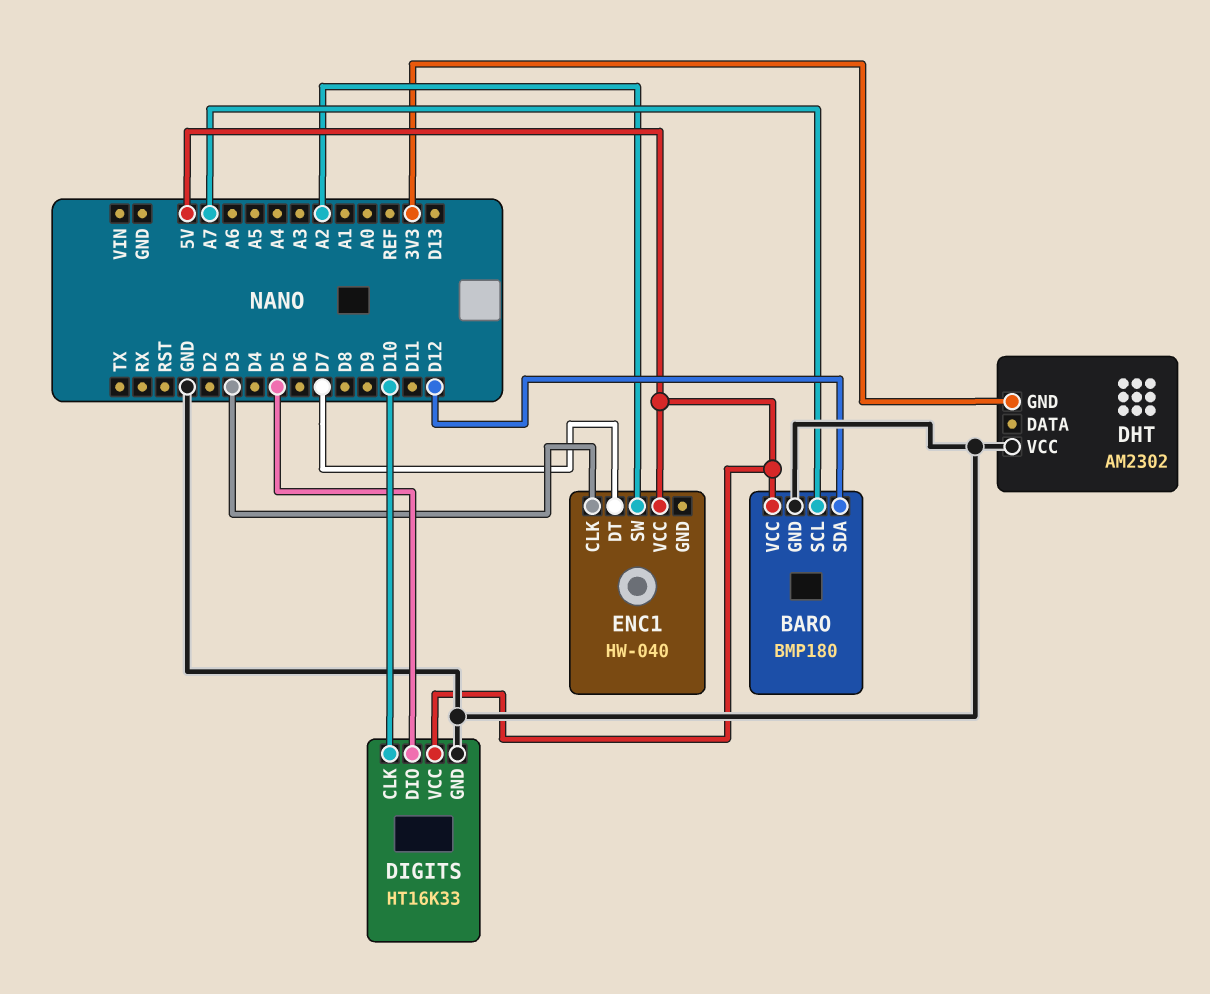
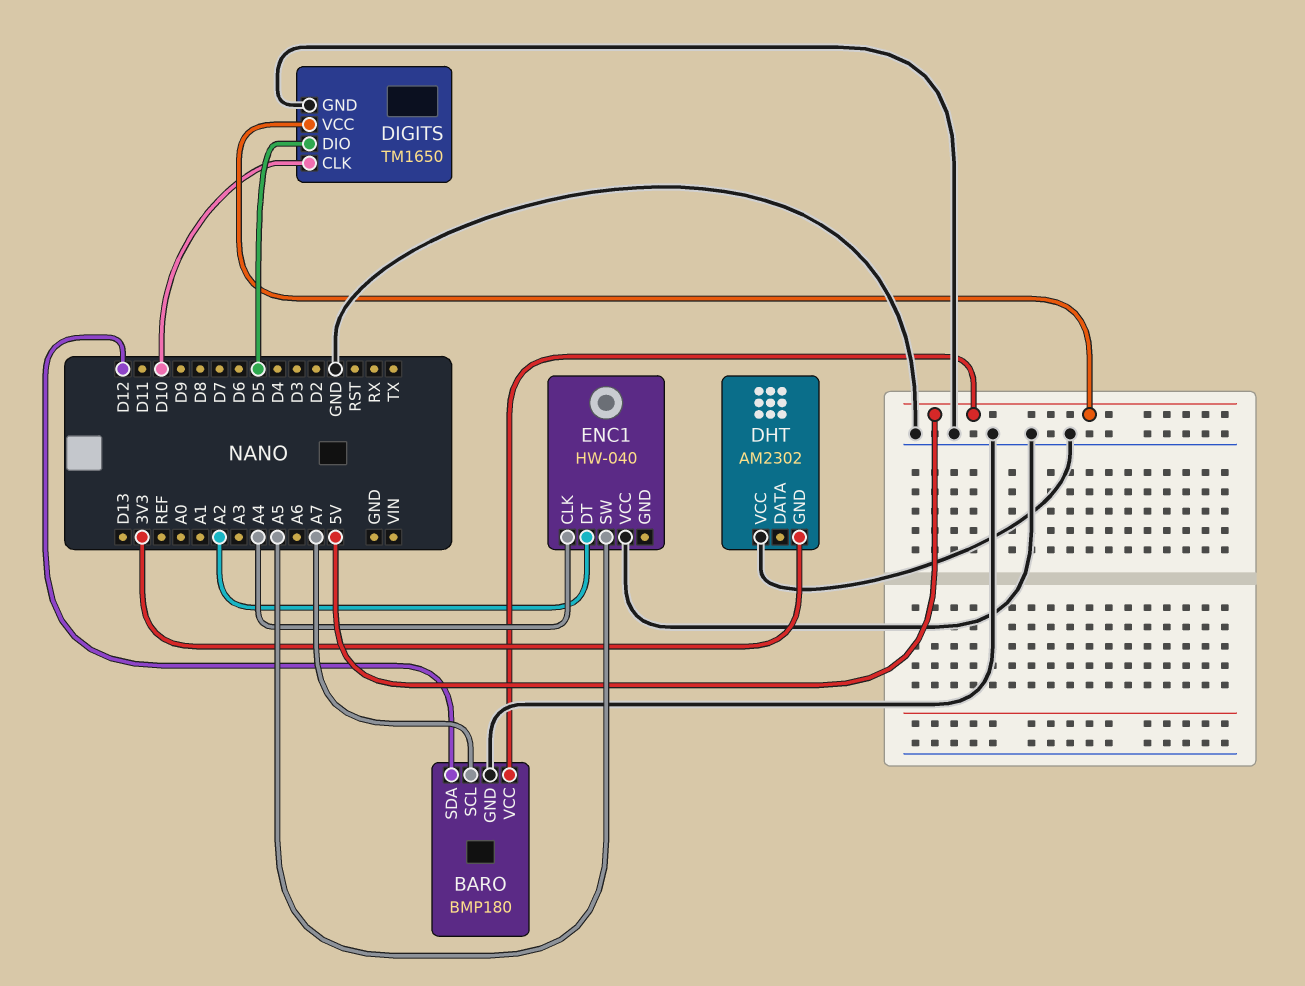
DIGITS: HT16K33 -> TM1650
ENC1 pin CLK: D3 -> A4
ENC1 pin DT: D7 -> A2
ENC1 pin SW: A2 -> A5
ENC1 pin VCC: 5V -> GND

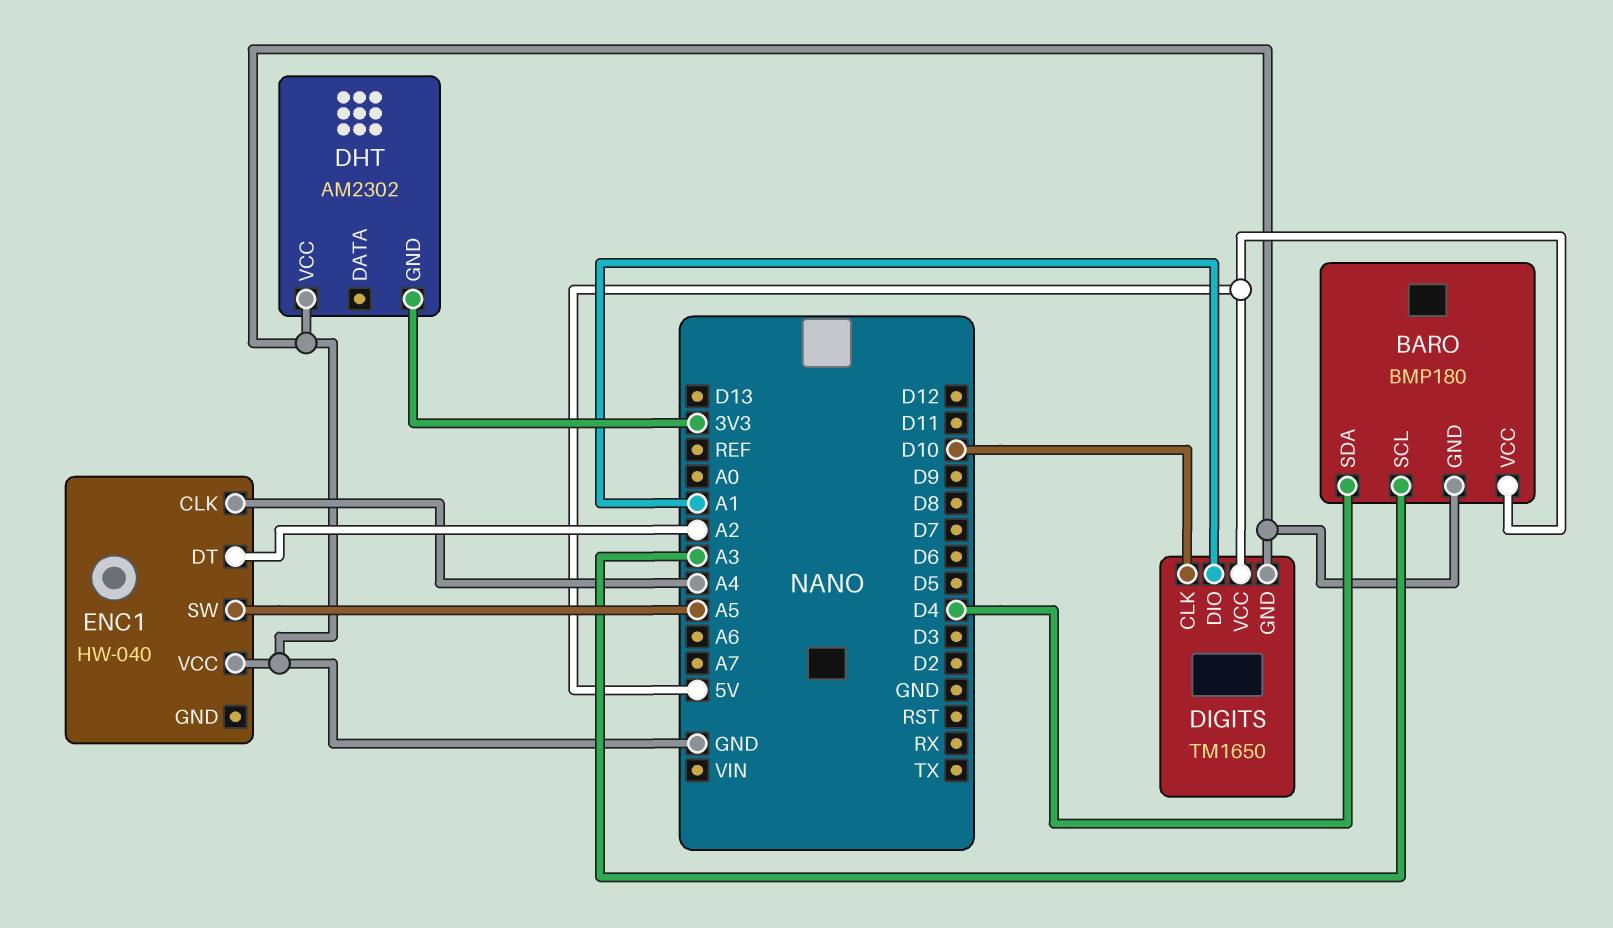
BARO pin SCL: A7 -> A3
BARO pin SDA: D12 -> D4
DIGITS pin DIO: D5 -> A1

